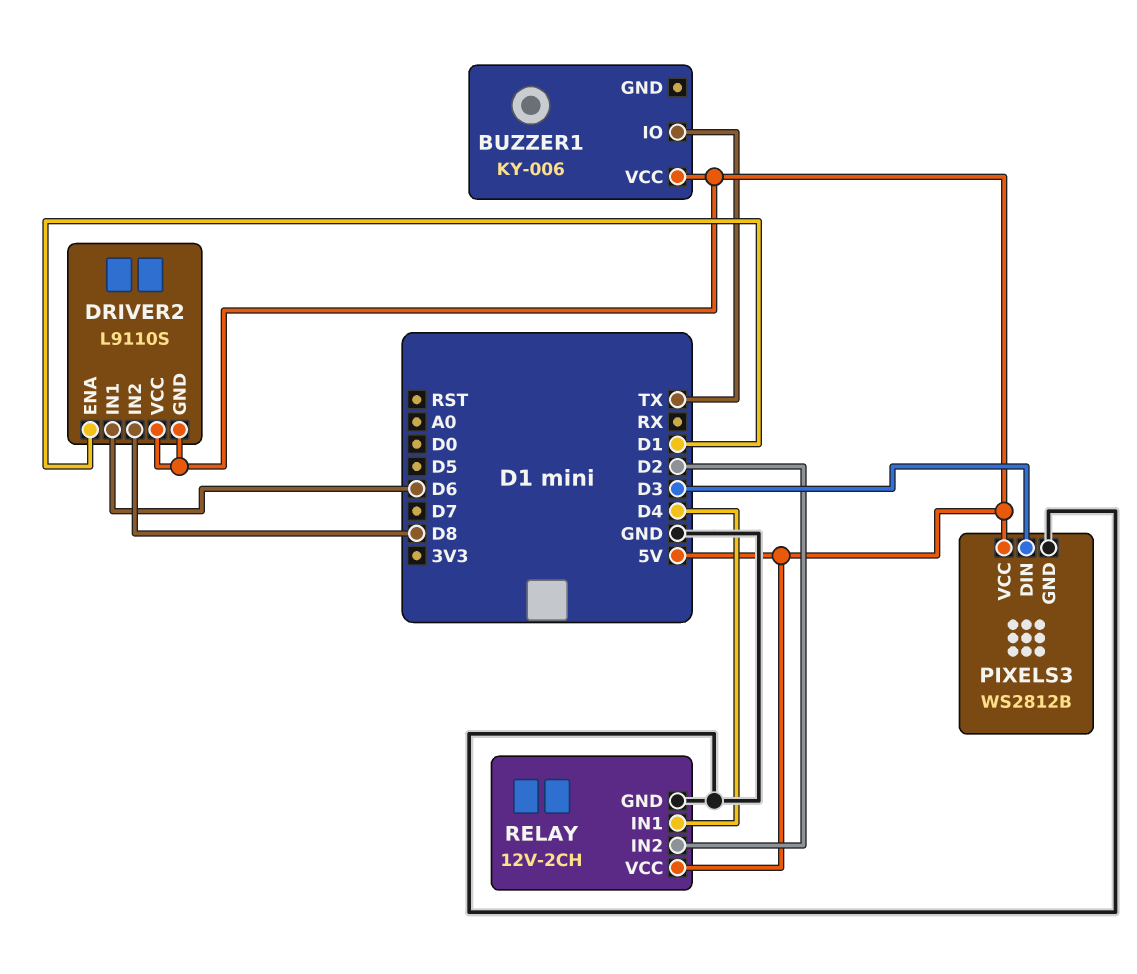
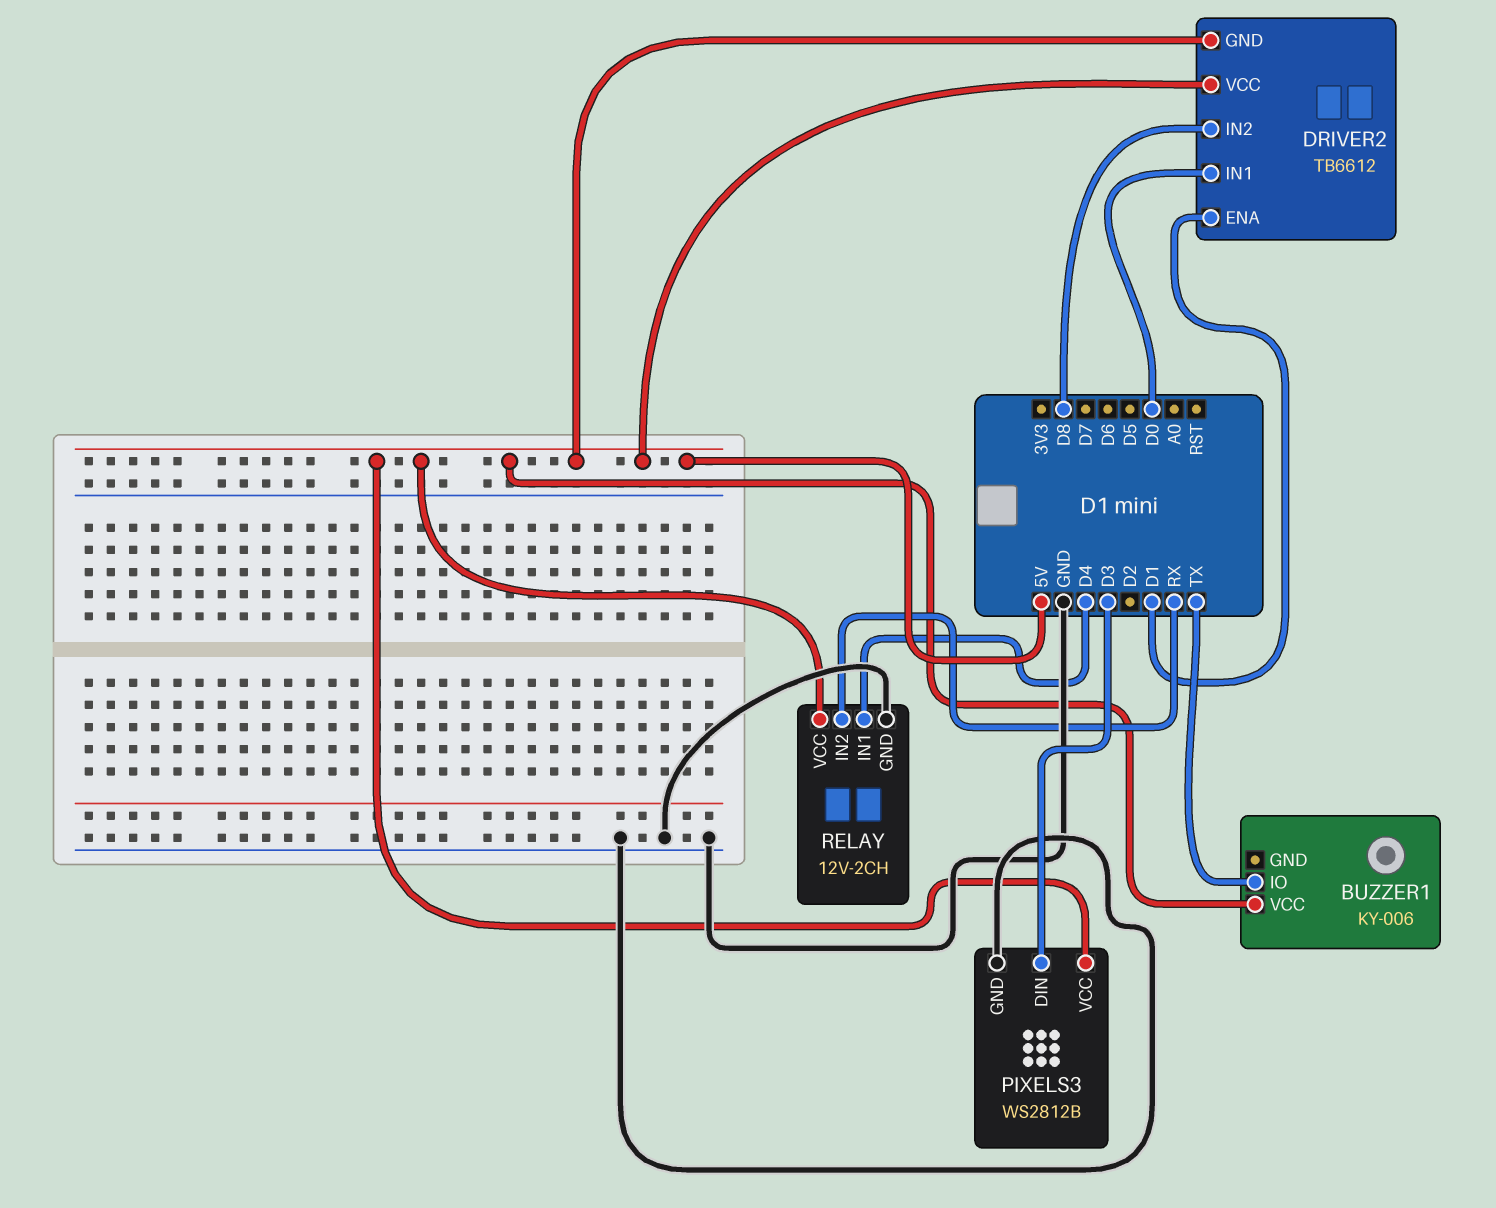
DRIVER2: L9110S -> TB6612
DRIVER2 pin IN1: D6 -> D0
RELAY pin IN2: D2 -> RX

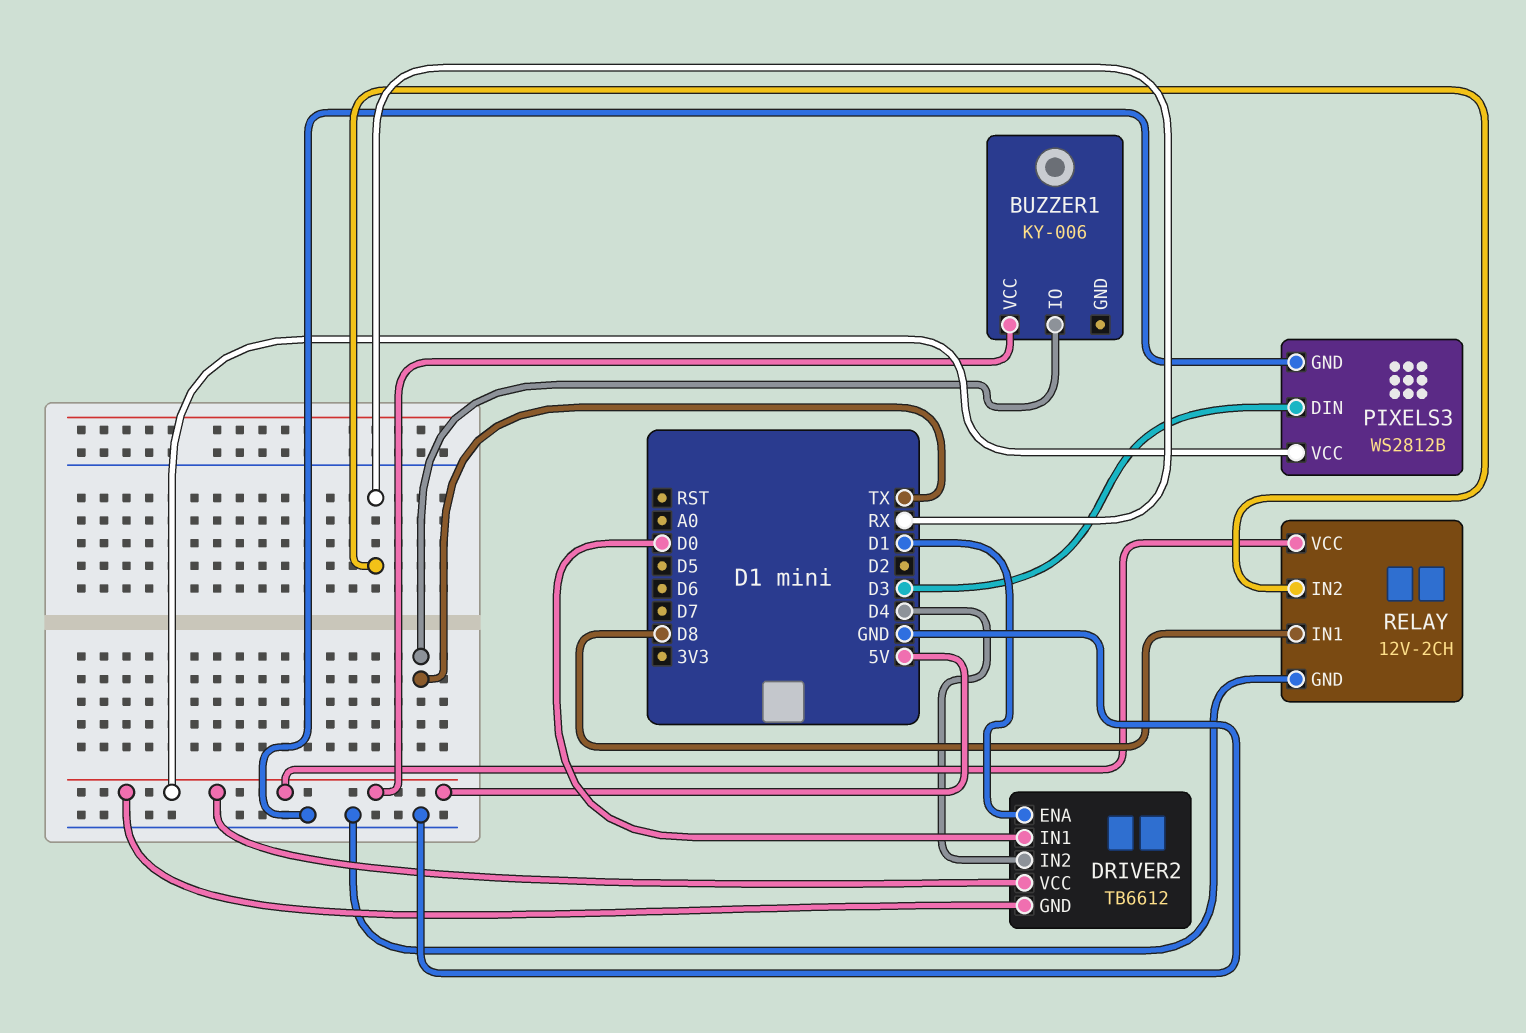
DRIVER2 pin IN2: D8 -> D4
RELAY pin IN1: D4 -> D8

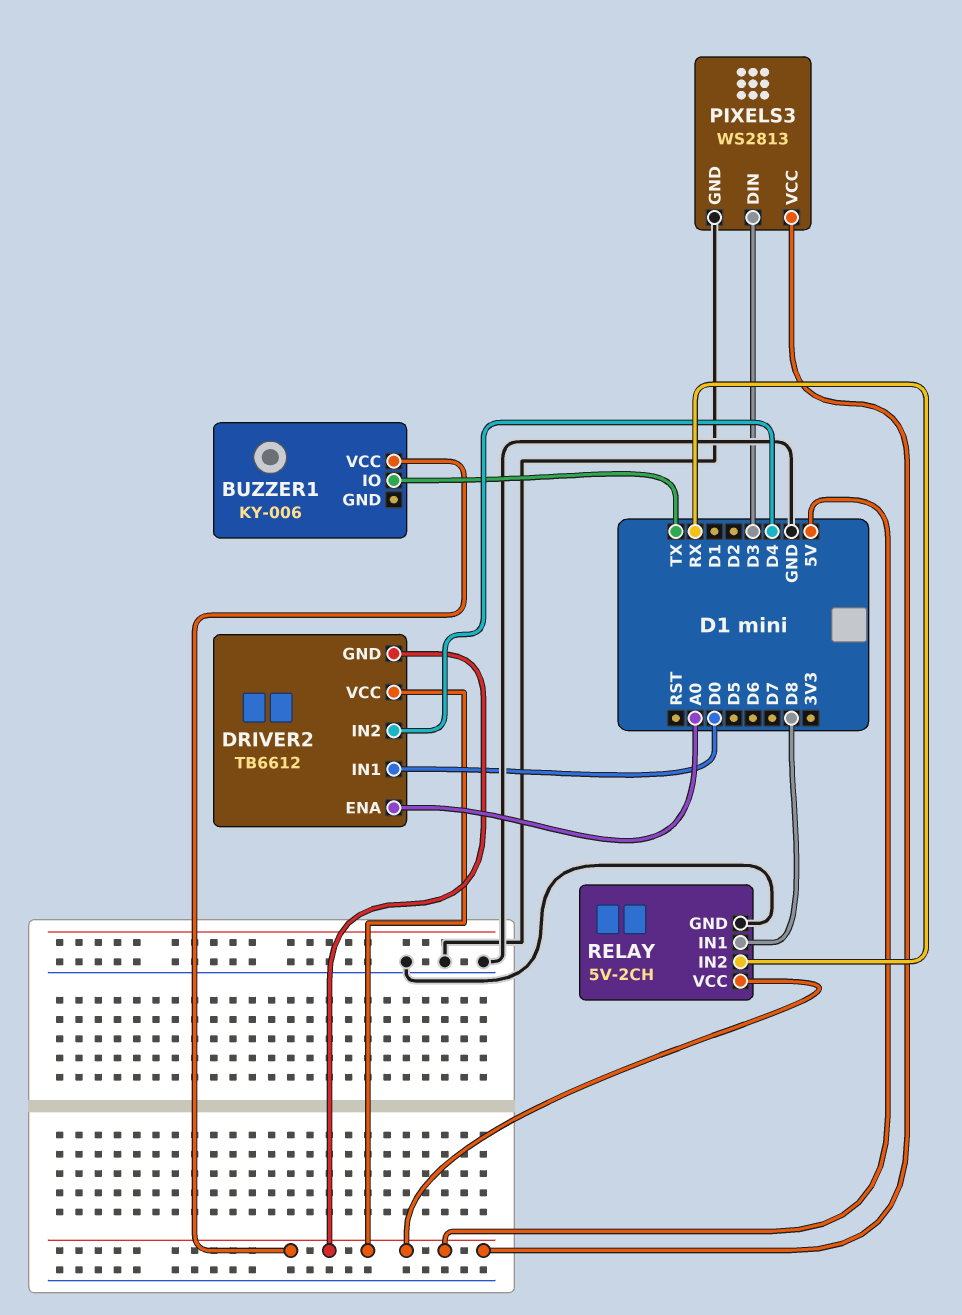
DRIVER2 pin ENA: D1 -> A0
PIXELS3: WS2812B -> WS2813
RELAY: 12V-2CH -> 5V-2CH

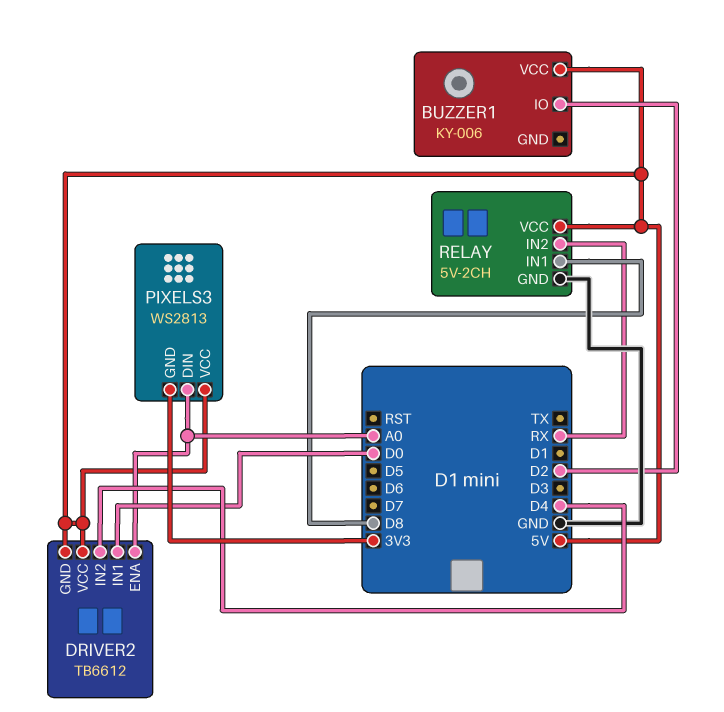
BUZZER1 pin IO: TX -> D2
PIXELS3 pin DIN: D3 -> A0
PIXELS3 pin GND: GND -> 3V3

